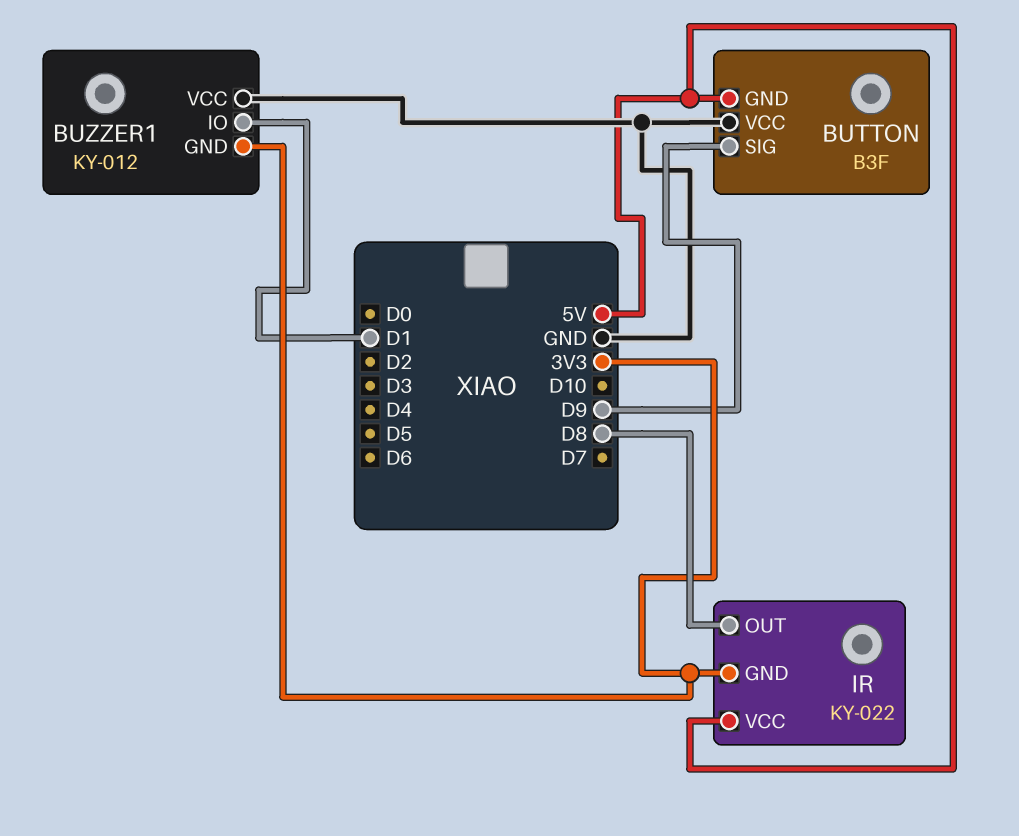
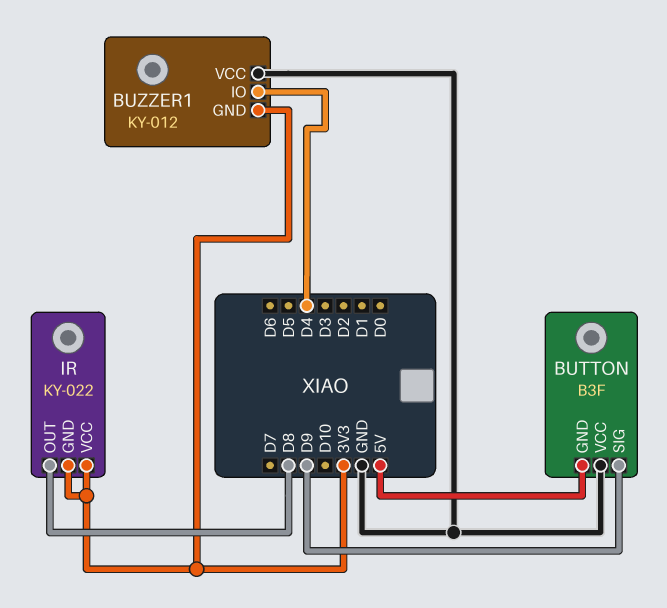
BUZZER1 pin IO: D1 -> D4
IR pin VCC: 5V -> 3V3

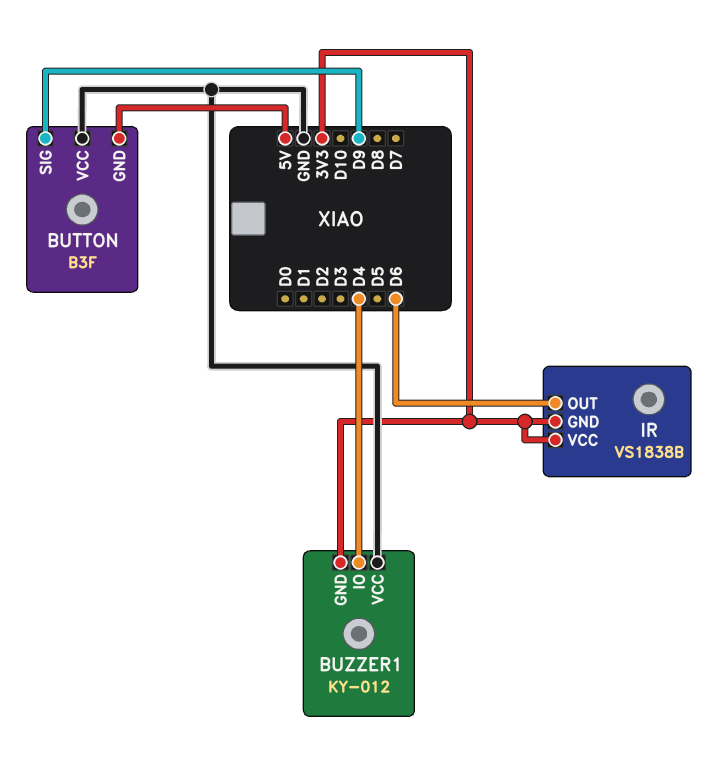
IR: KY-022 -> VS1838B
IR pin OUT: D8 -> D6

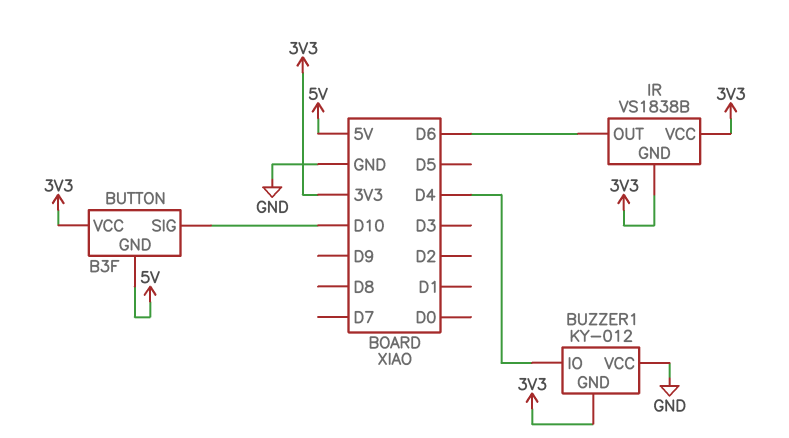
BUTTON pin SIG: D9 -> D10
BUTTON pin VCC: GND -> 3V3

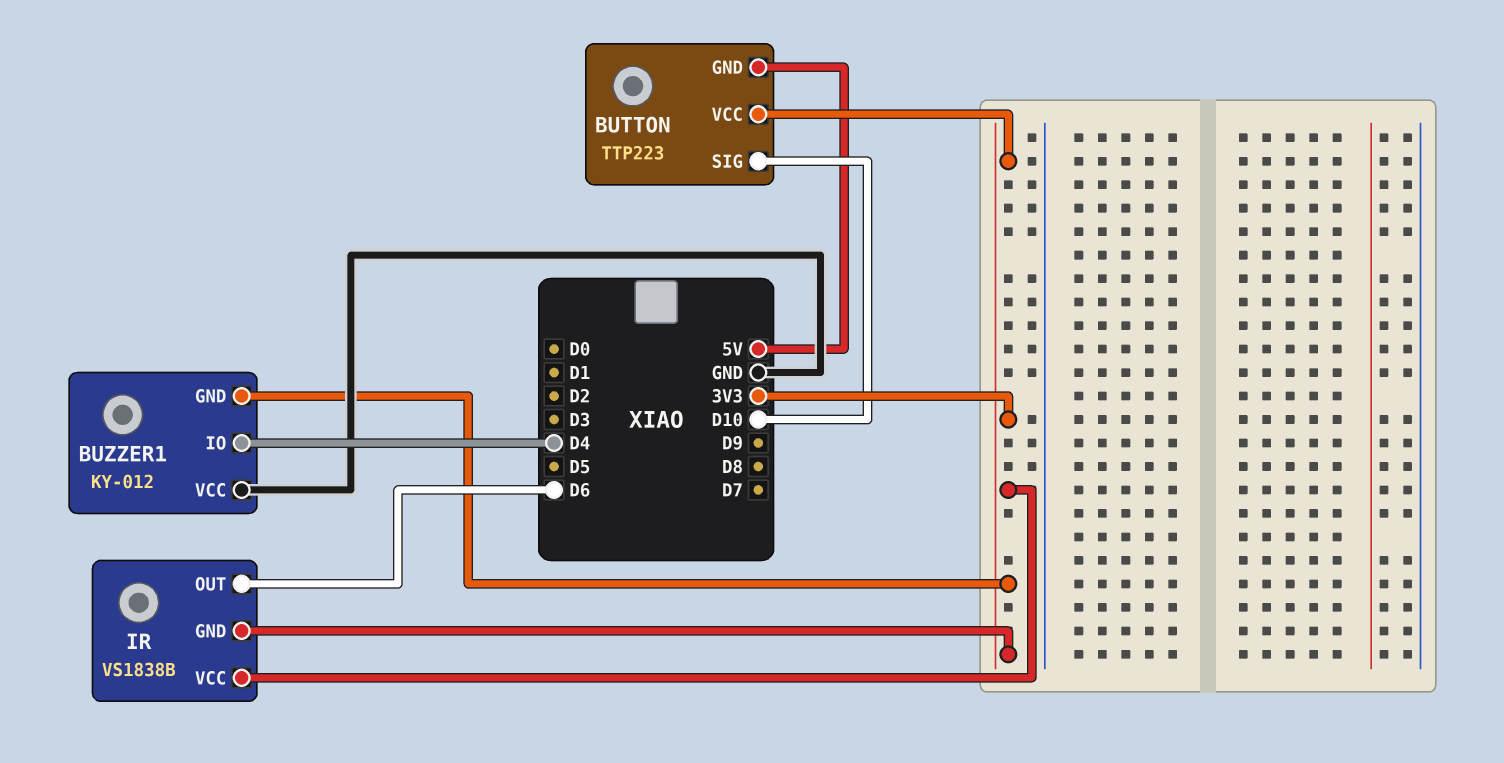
BUTTON: B3F -> TTP223

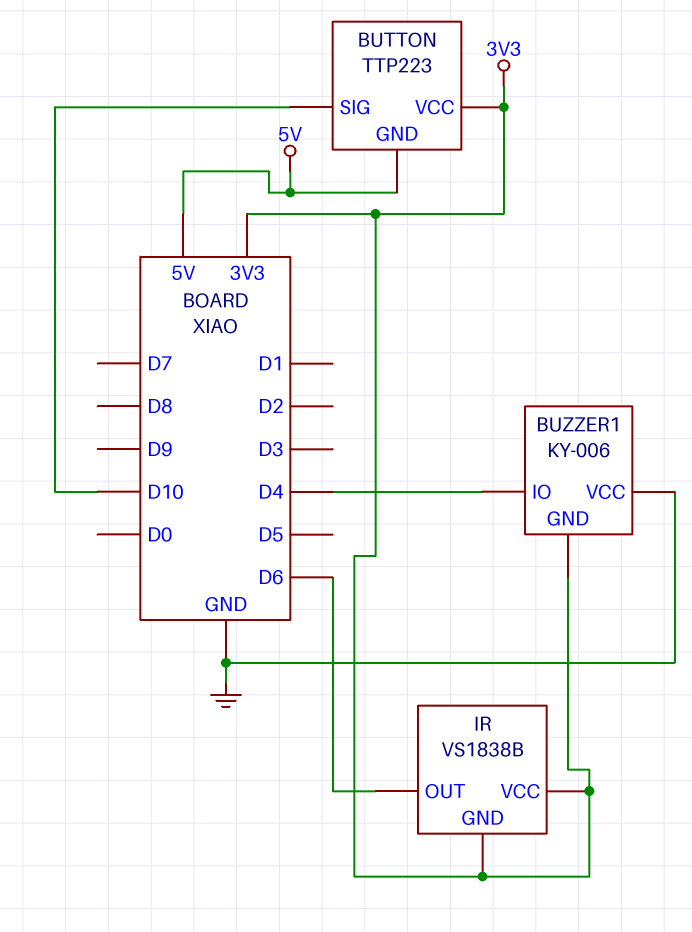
BUZZER1: KY-012 -> KY-006

